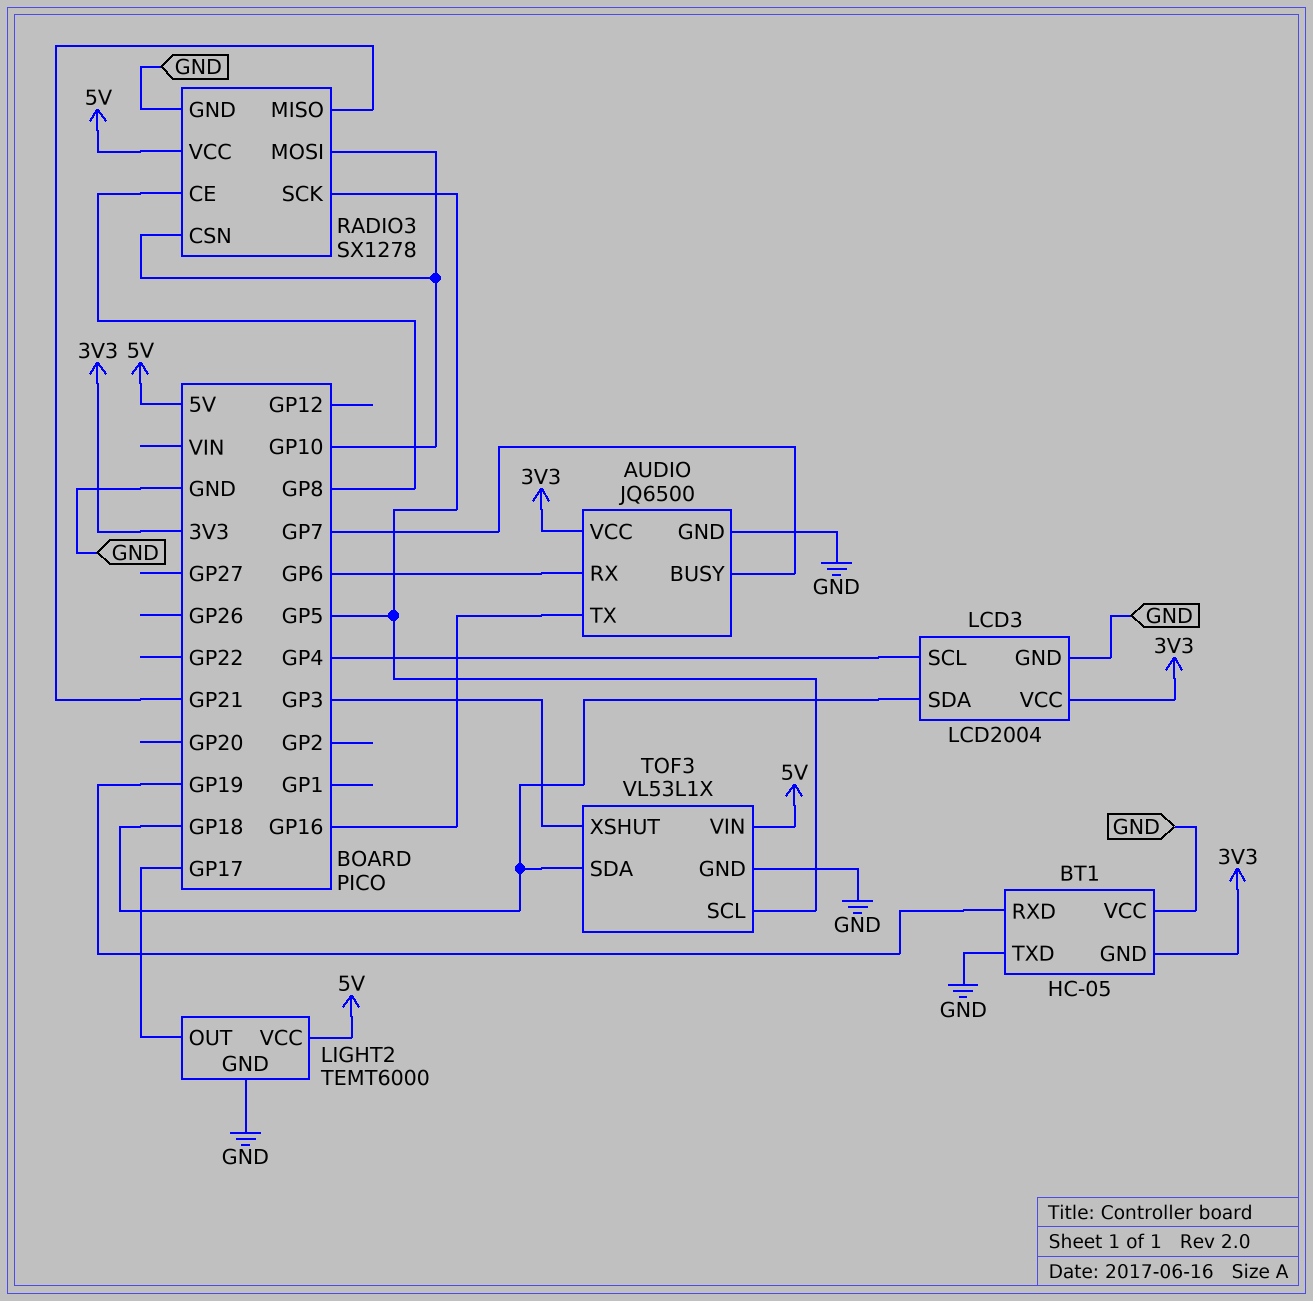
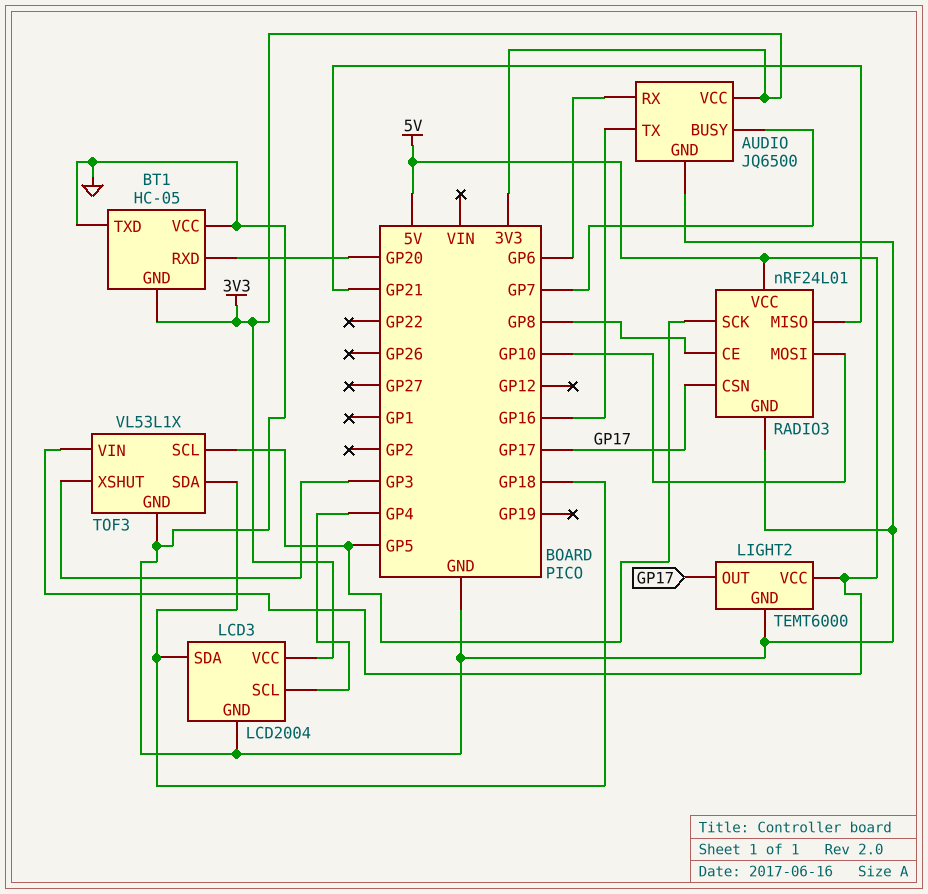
BT1 pin RXD: GP19 -> GP20
RADIO3: SX1278 -> nRF24L01
RADIO3 pin CSN: GP10 -> GP17

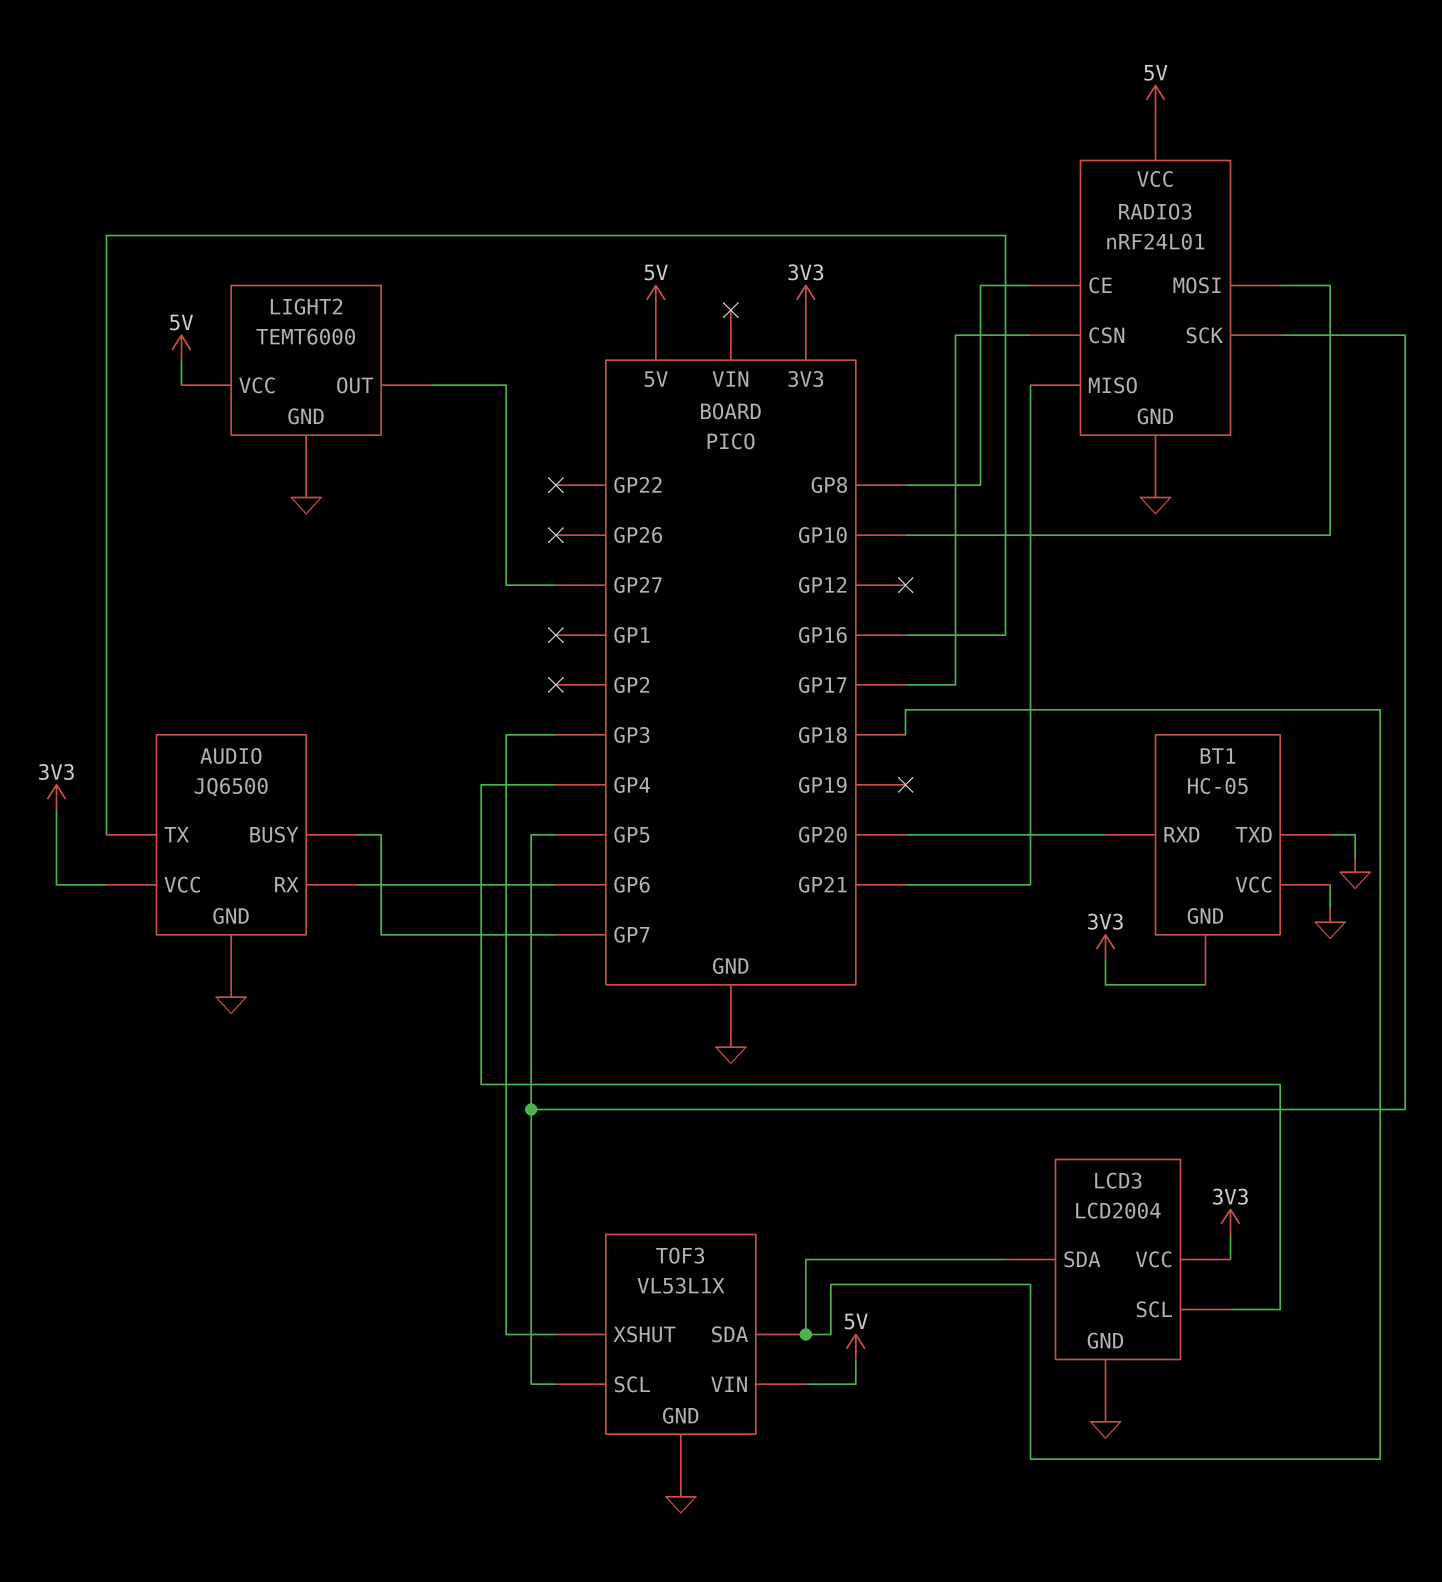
LIGHT2 pin OUT: GP17 -> GP27

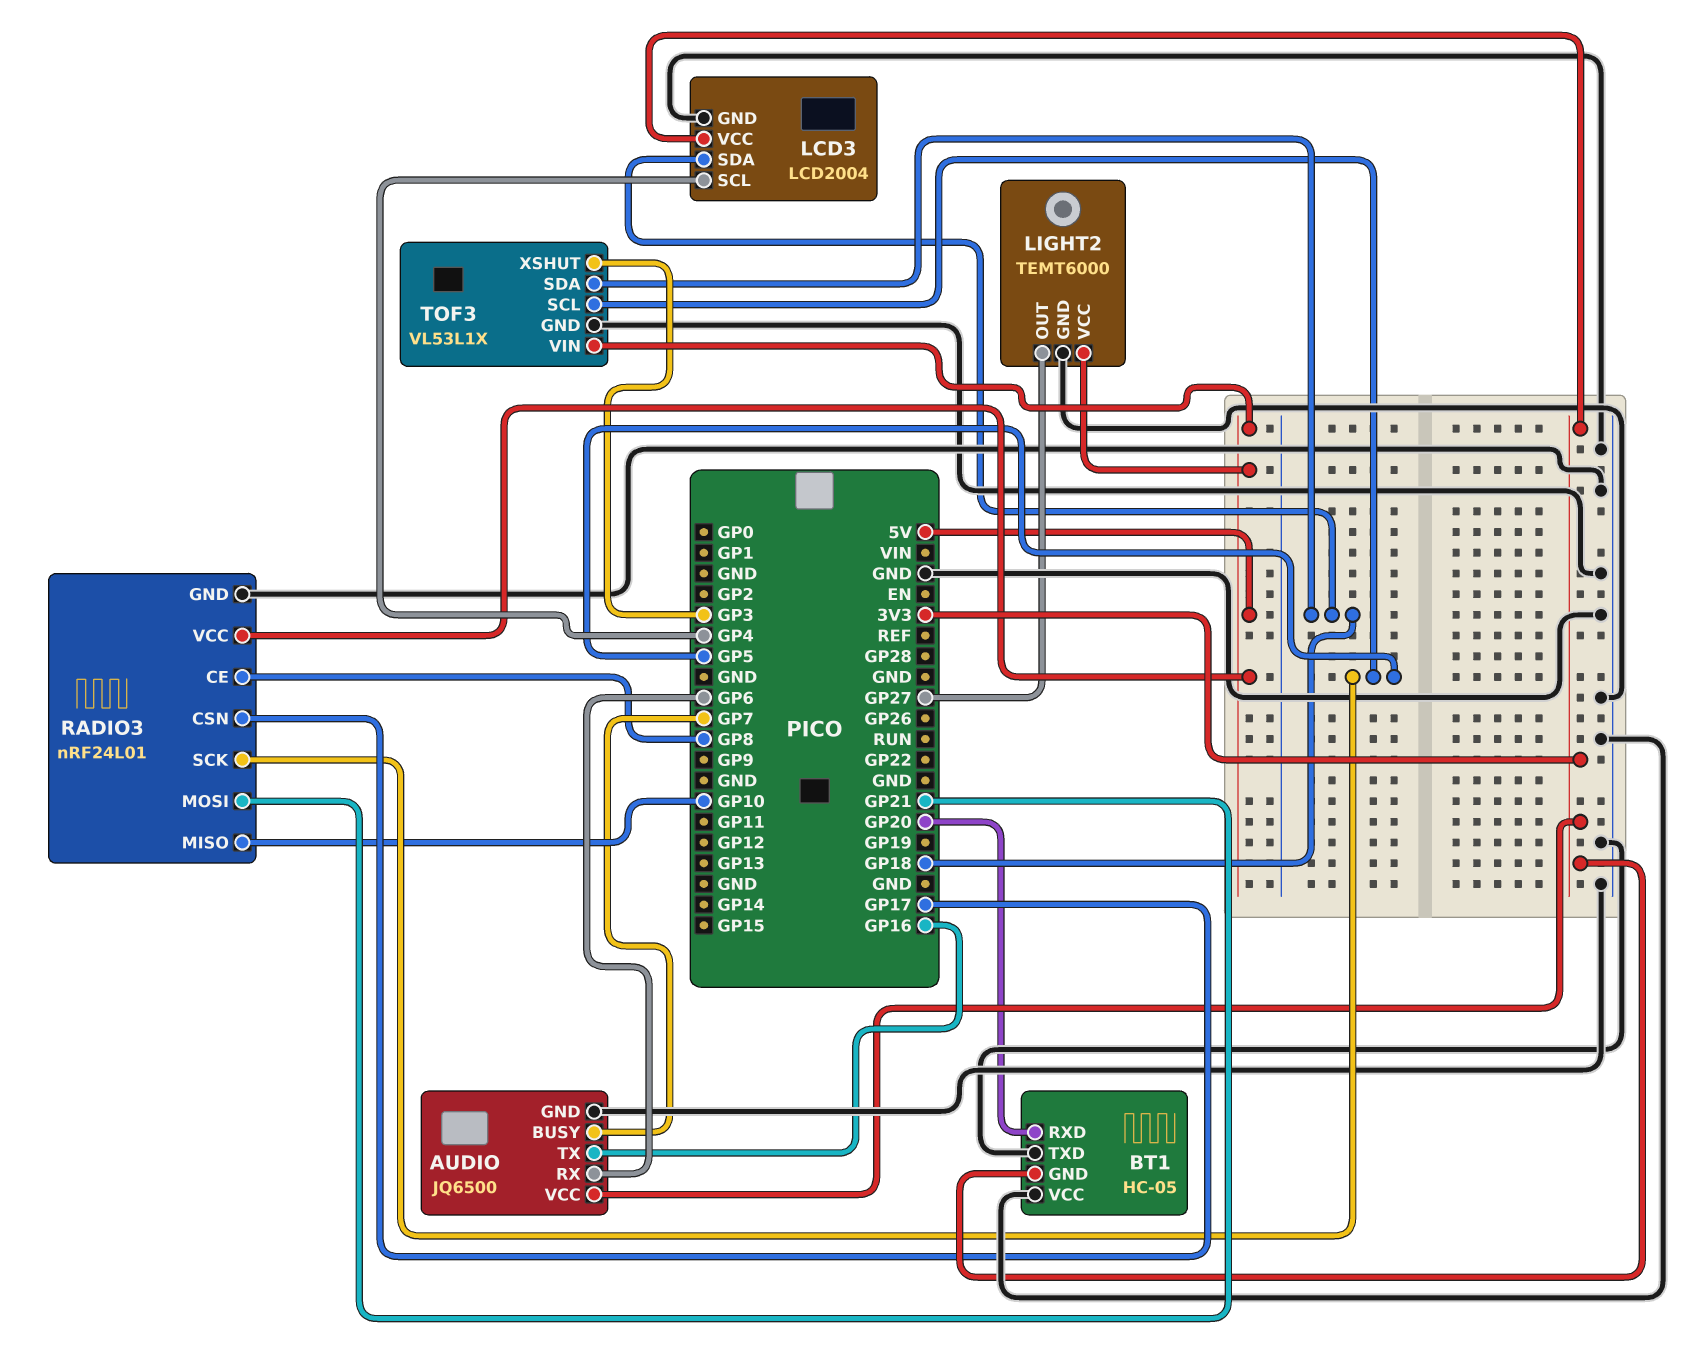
RADIO3 pin MISO: GP21 -> GP10
RADIO3 pin MOSI: GP10 -> GP21

